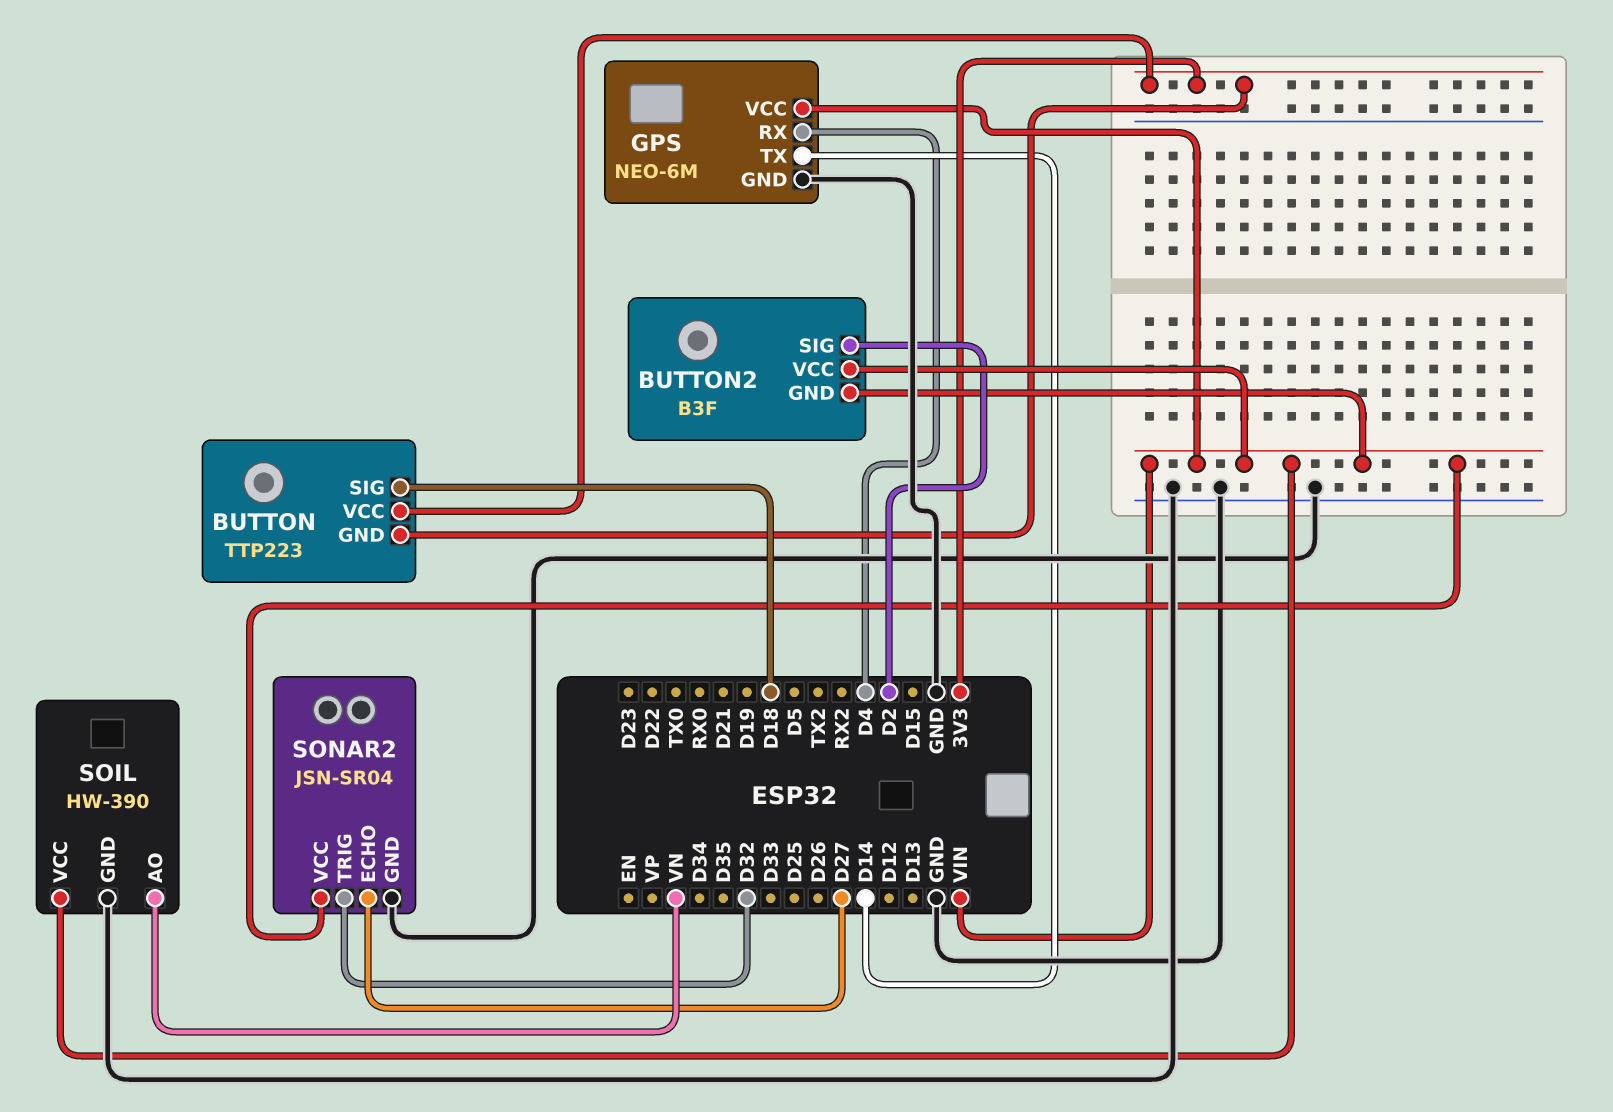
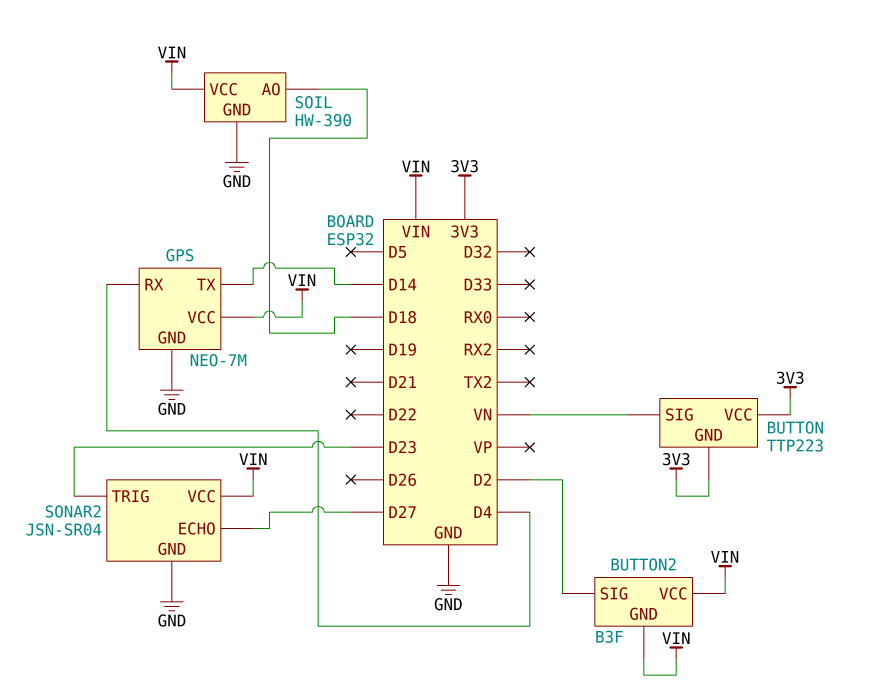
BUTTON pin SIG: D18 -> VN
GPS: NEO-6M -> NEO-7M
SOIL pin AO: VN -> D18
SONAR2 pin TRIG: D32 -> D23

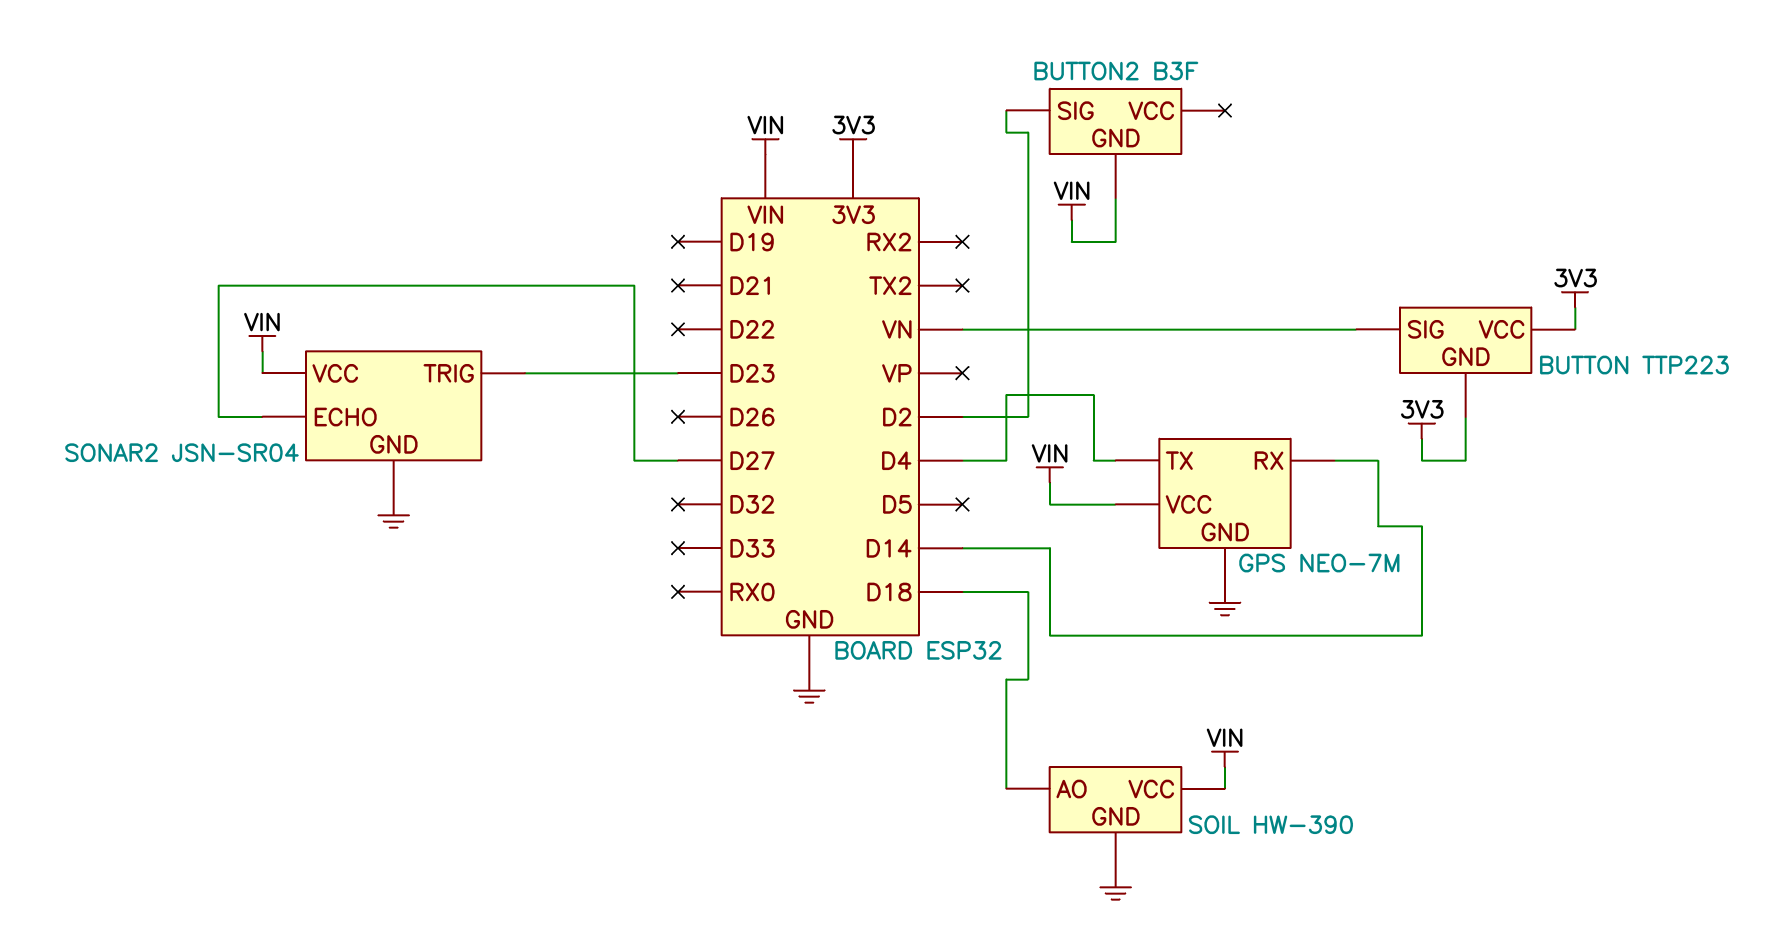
BUTTON2 pin VCC: VIN -> none
GPS pin RX: D4 -> D14
GPS pin TX: D14 -> D4

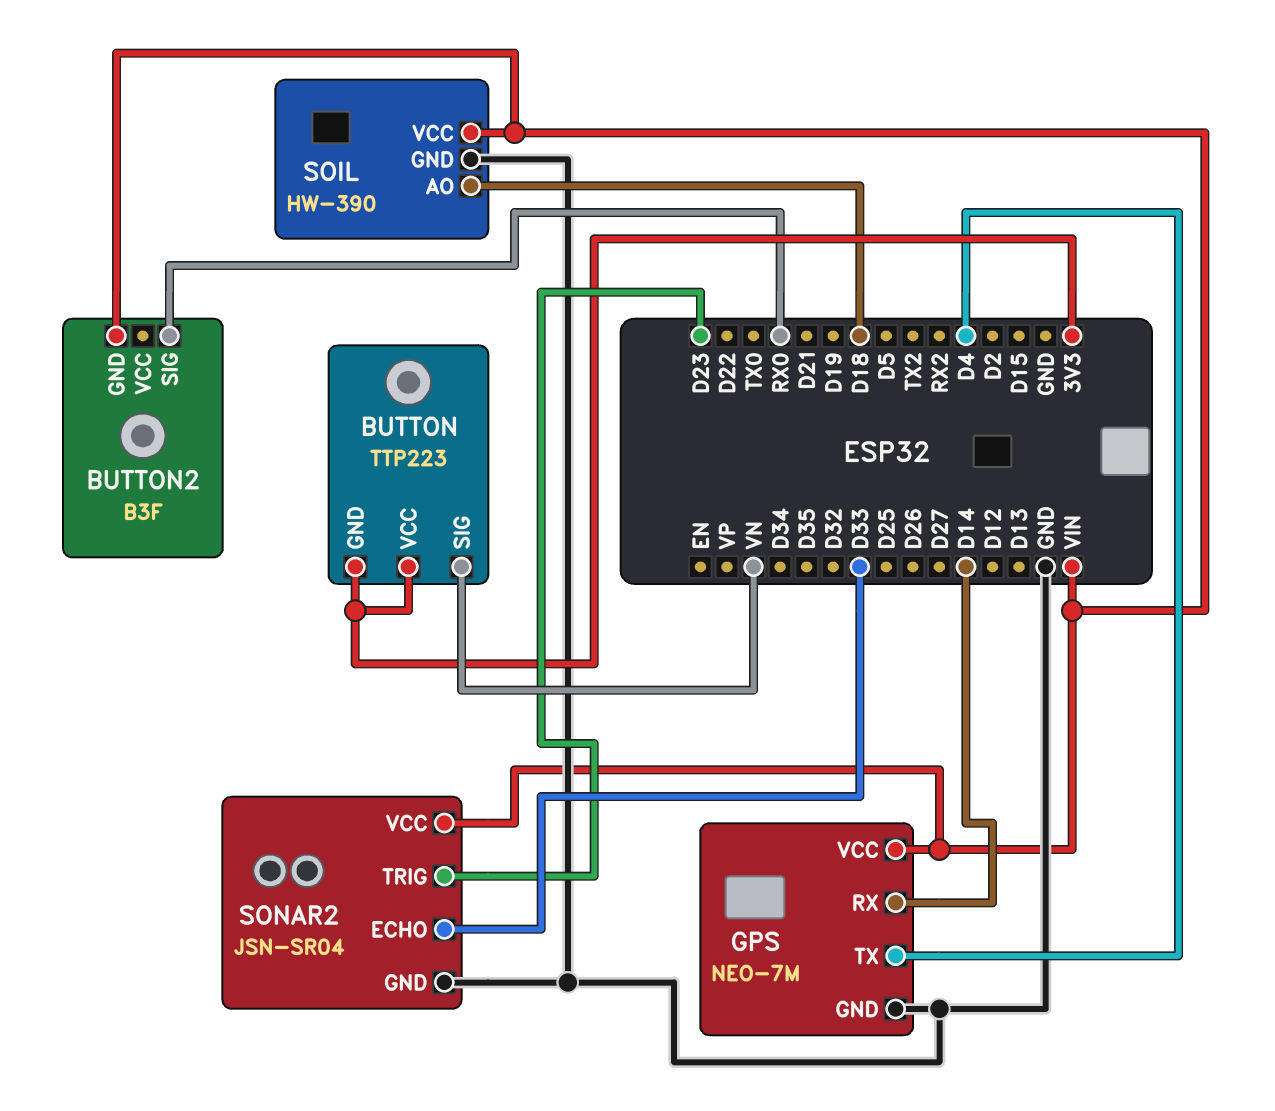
BUTTON2 pin SIG: D2 -> RX0
SONAR2 pin ECHO: D27 -> D33

